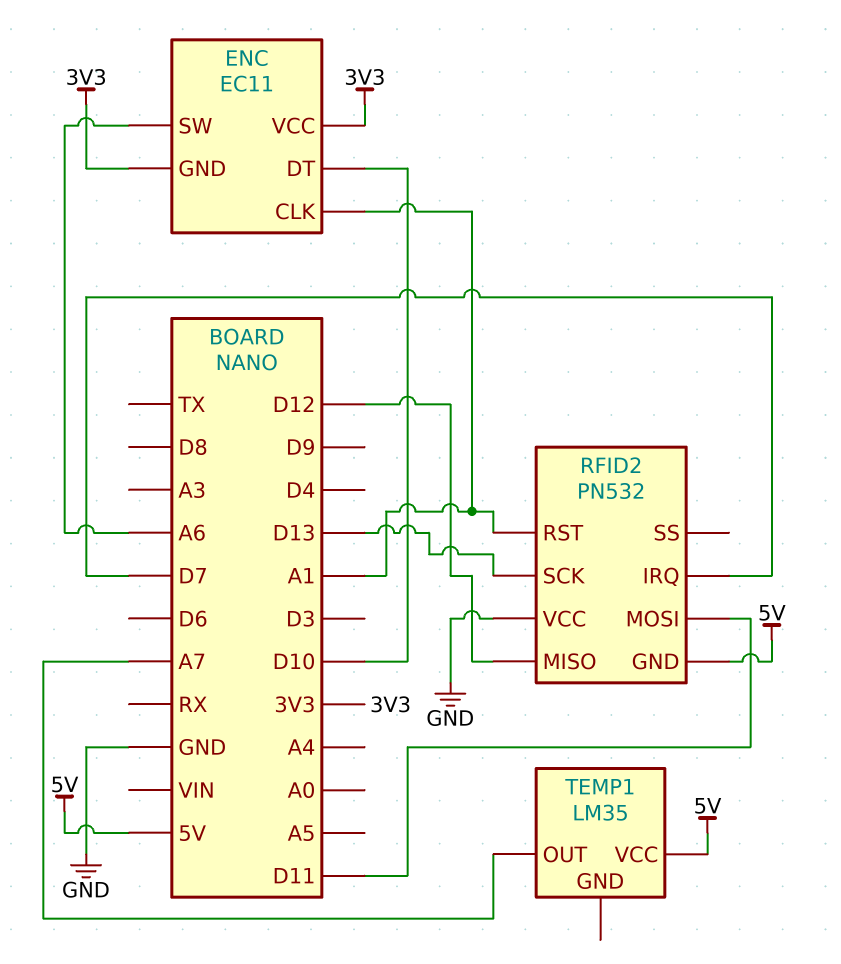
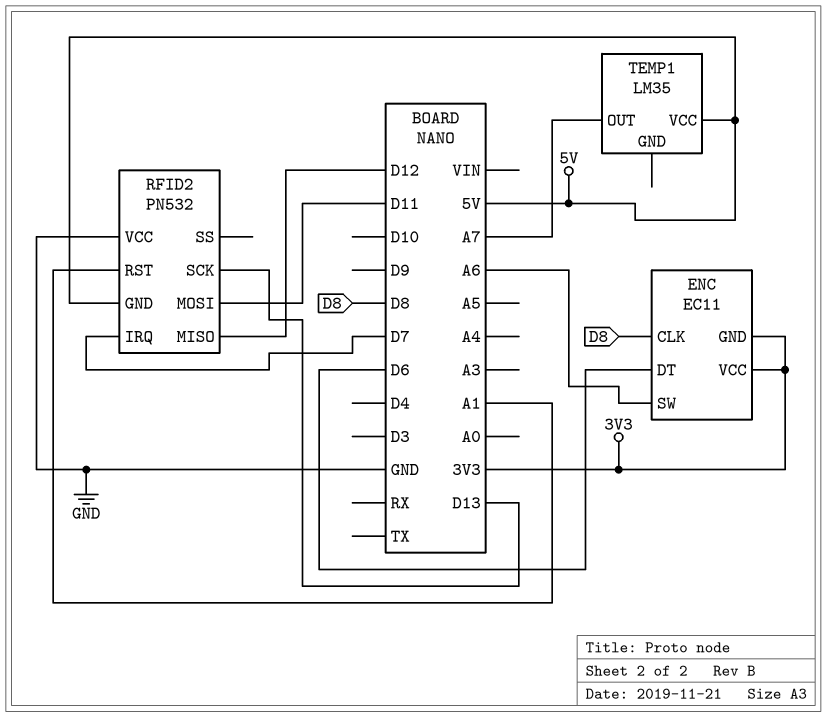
ENC pin CLK: A1 -> D8
ENC pin DT: D10 -> D6

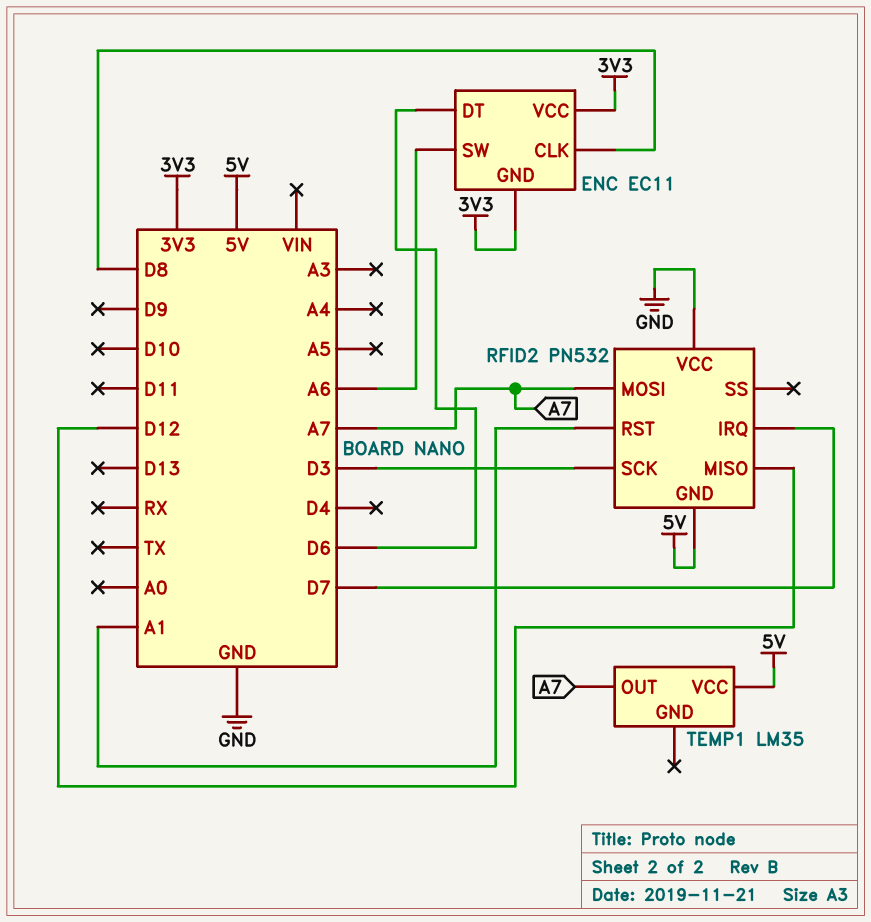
RFID2 pin MOSI: D11 -> A7
RFID2 pin SCK: D13 -> D3

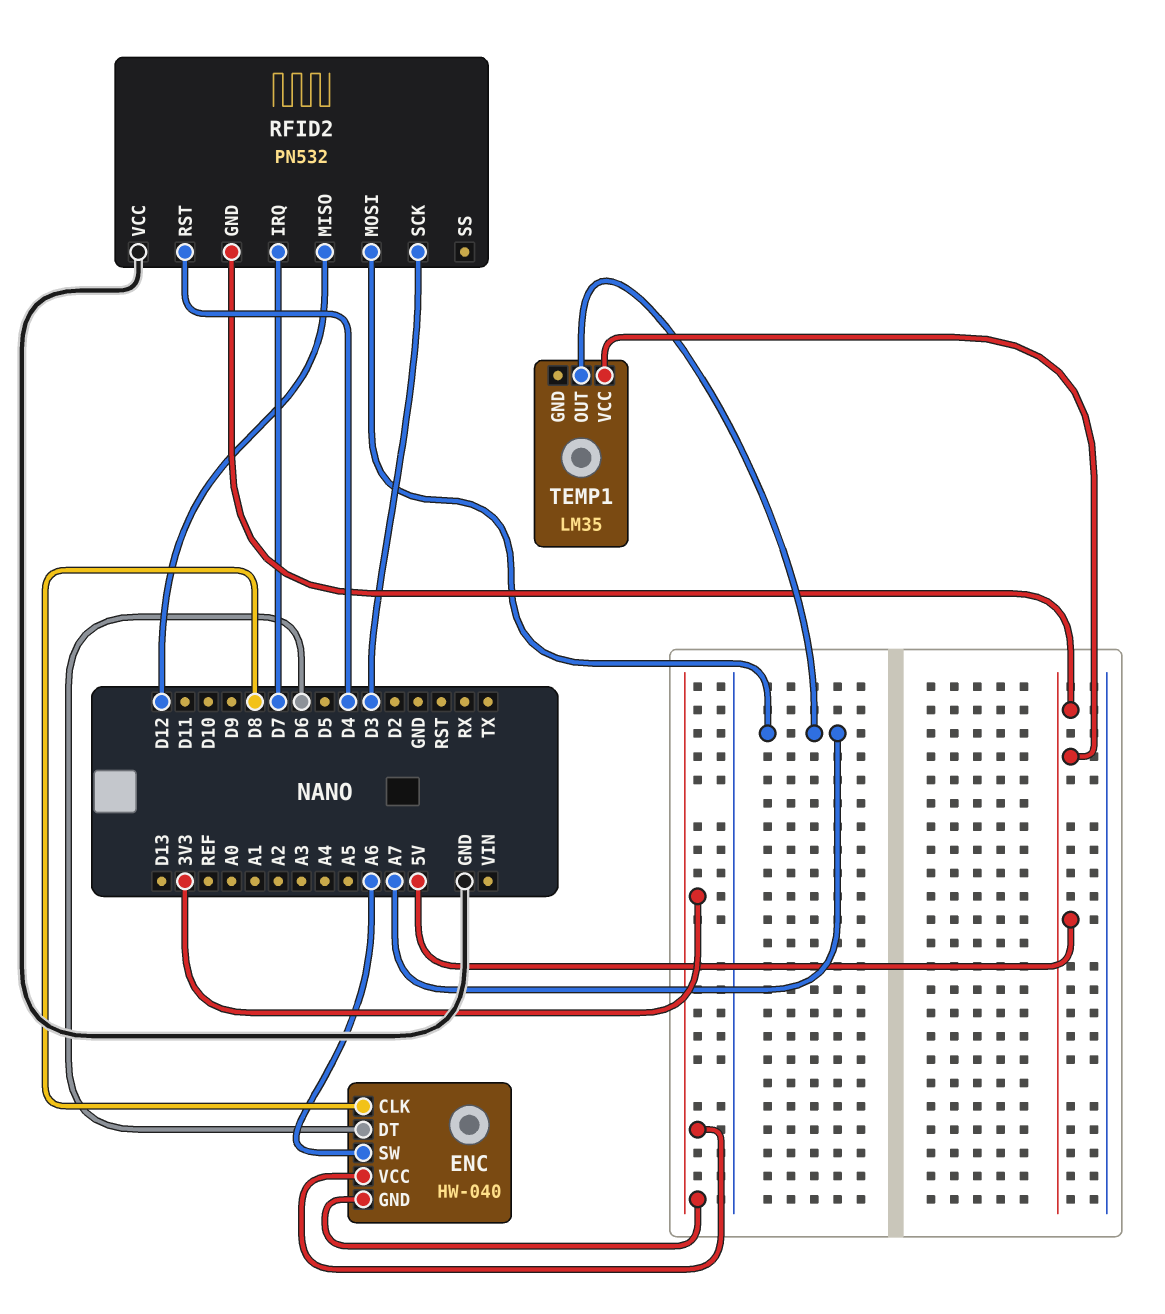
ENC: EC11 -> HW-040
RFID2 pin RST: A1 -> D4

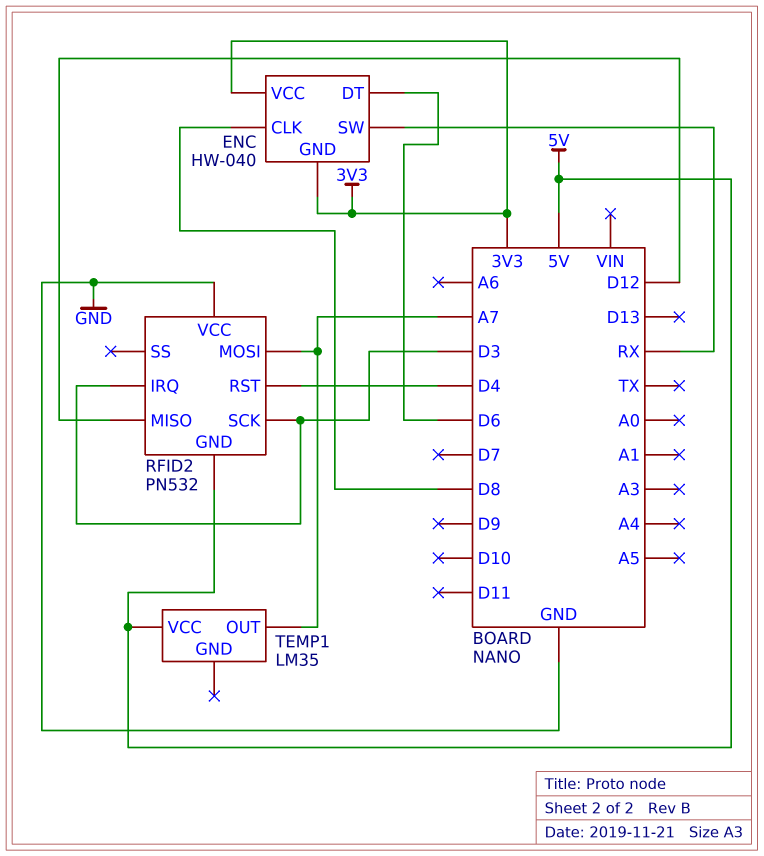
ENC pin SW: A6 -> RX
RFID2 pin IRQ: D7 -> D3

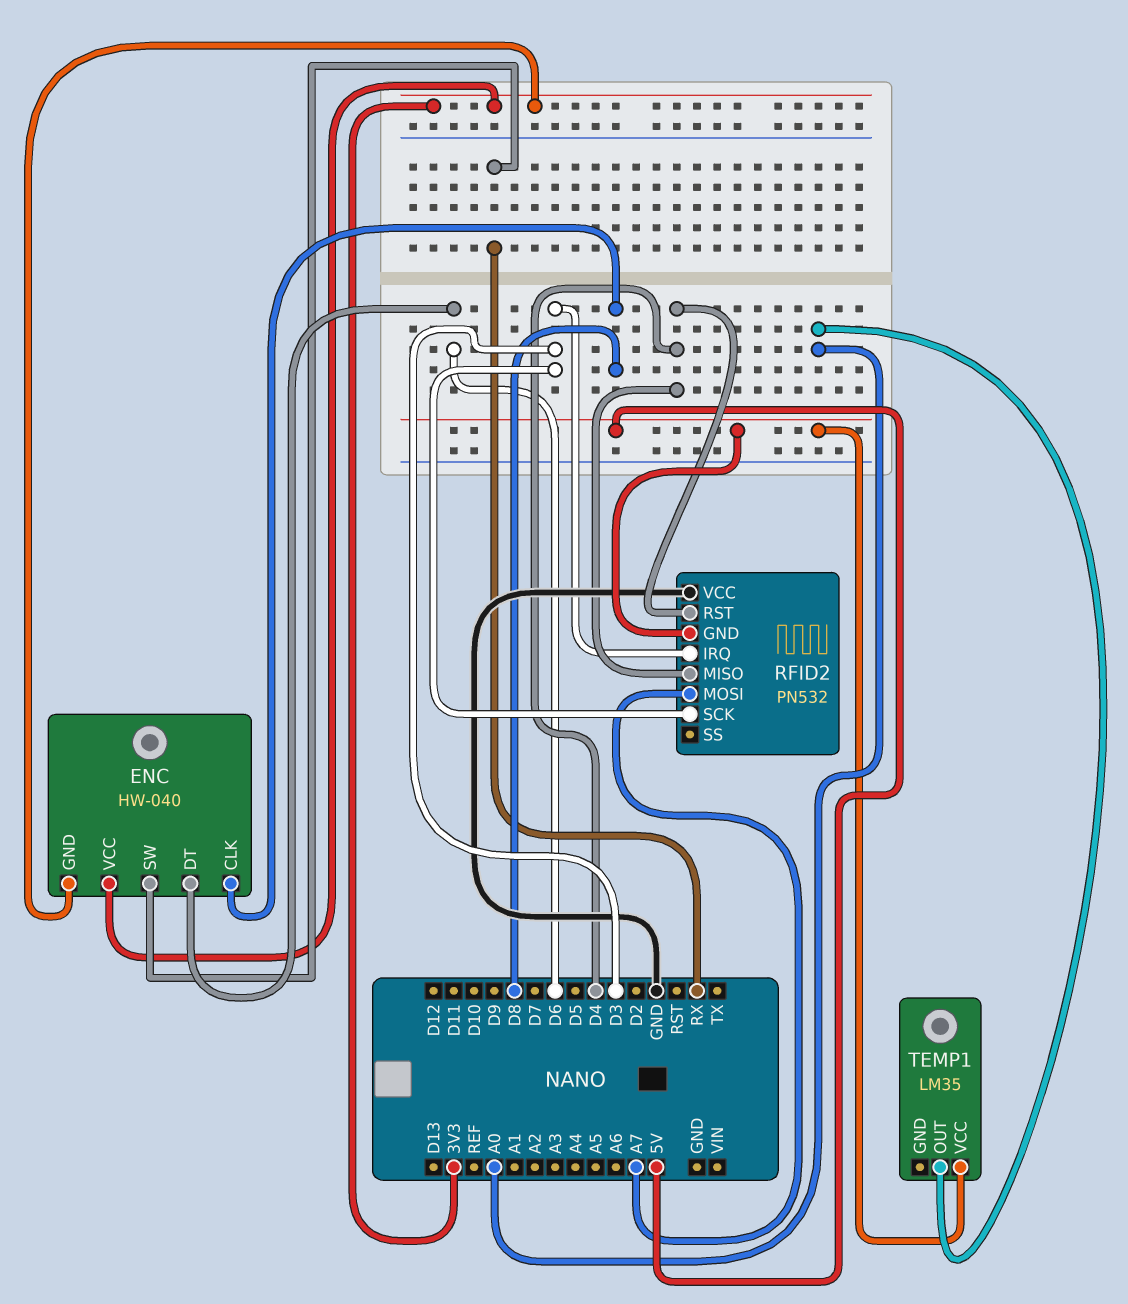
RFID2 pin MISO: D12 -> D4
TEMP1 pin OUT: A7 -> A0

